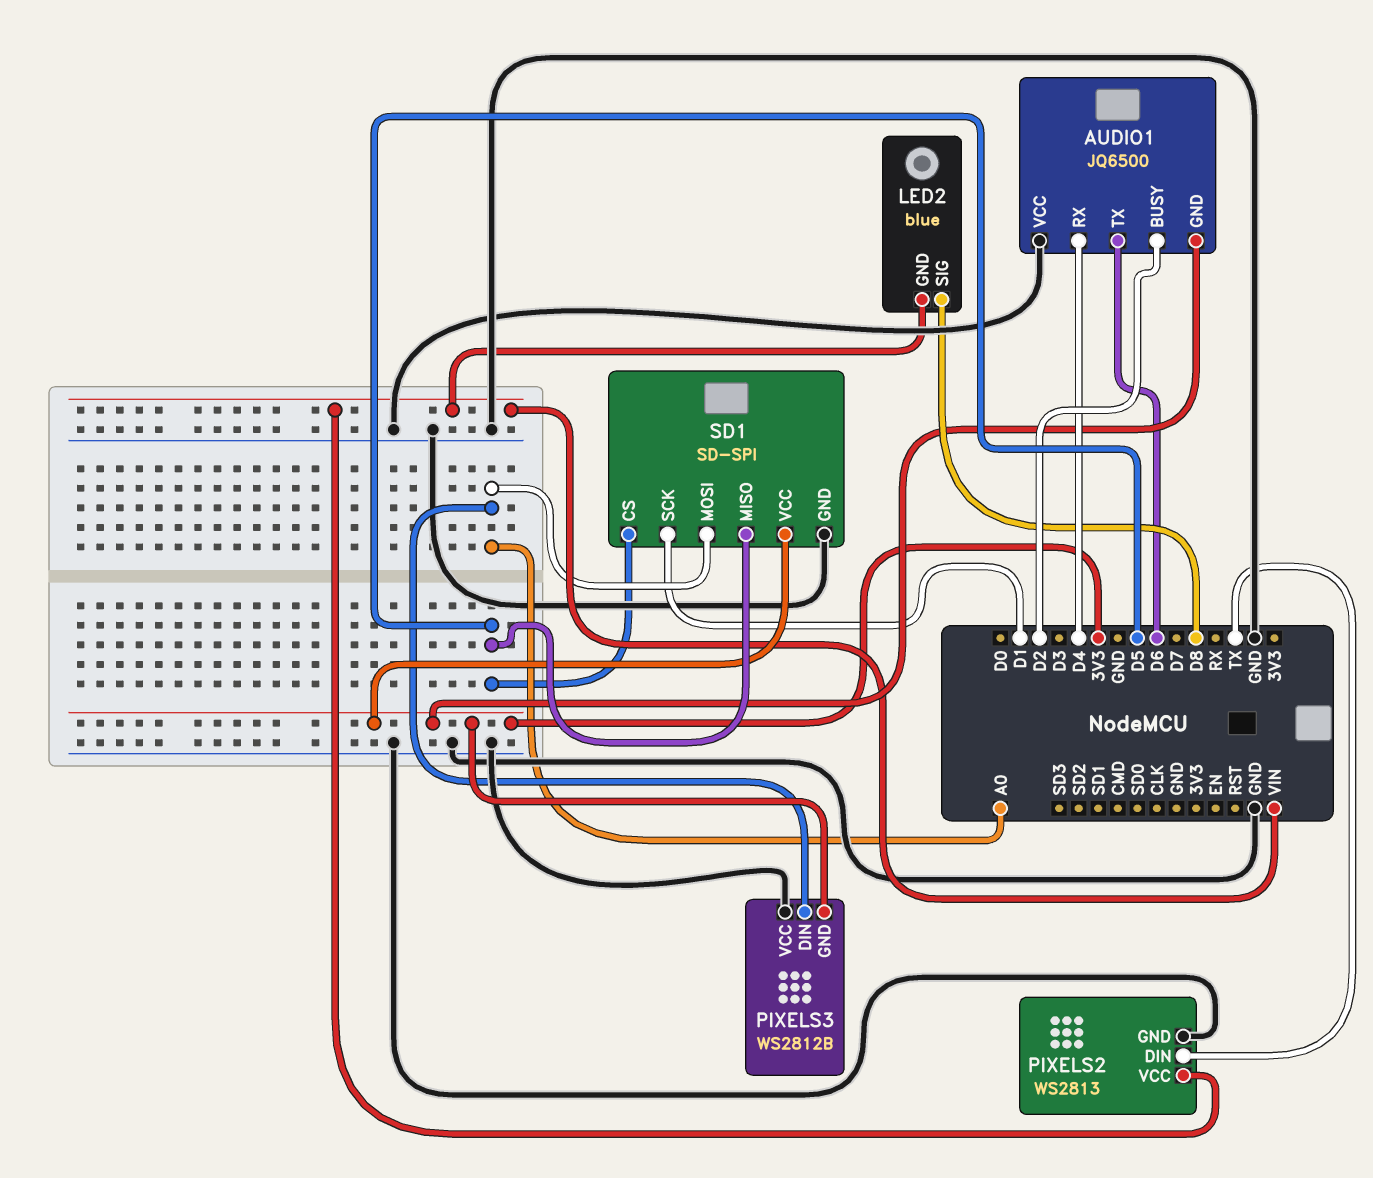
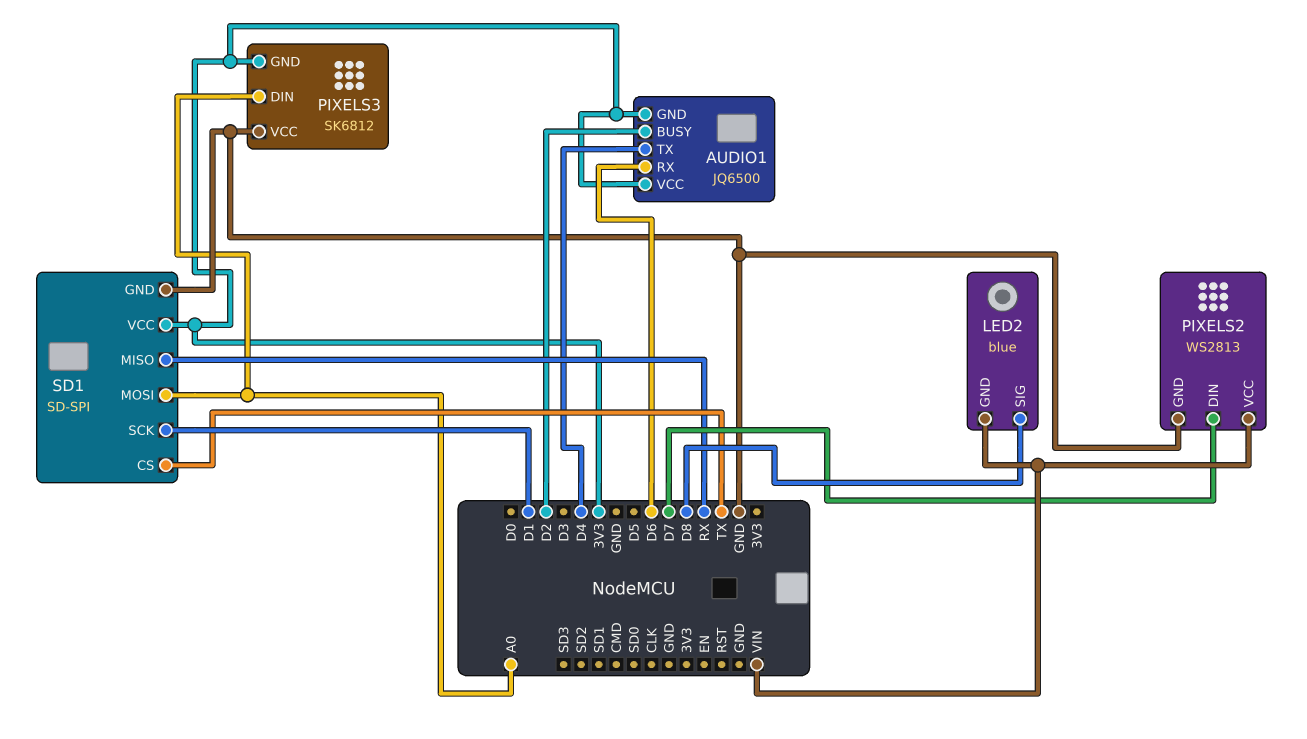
AUDIO1 pin RX: D4 -> D6
AUDIO1 pin TX: D6 -> D4
AUDIO1 pin VCC: GND -> 3V3
PIXELS2 pin DIN: TX -> D7
PIXELS3: WS2812B -> SK6812
SD1 pin CS: D5 -> TX
SD1 pin MISO: D5 -> RX

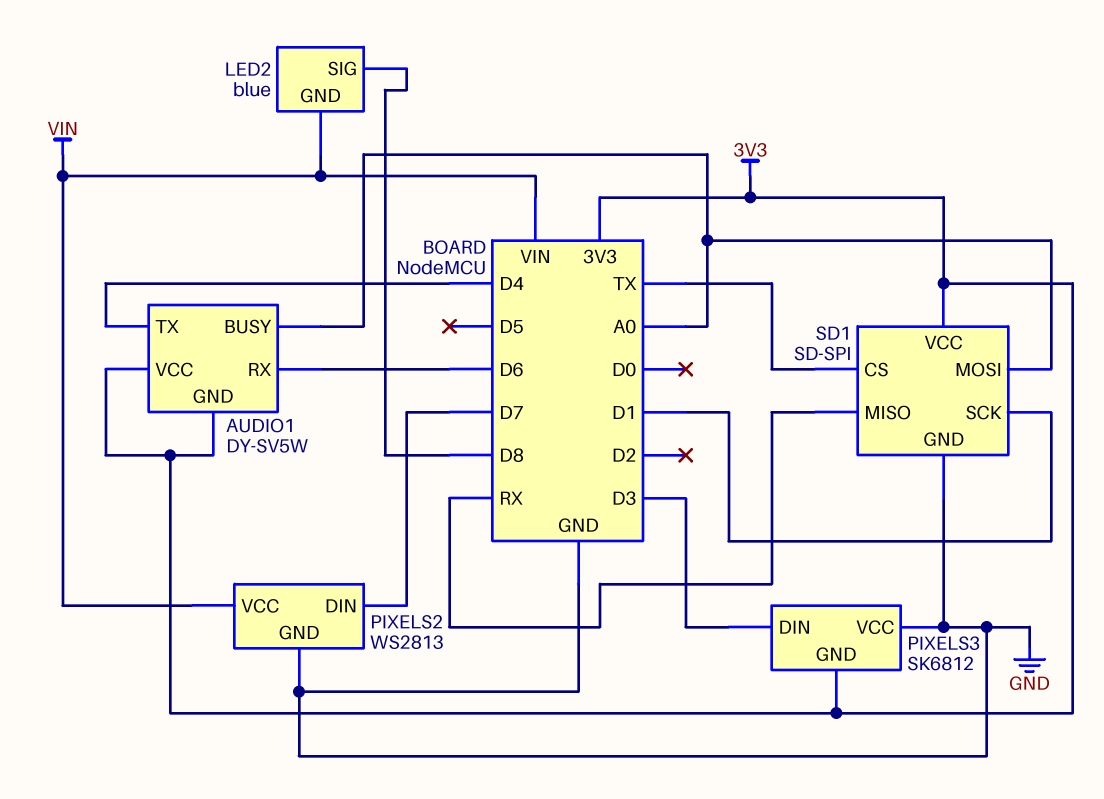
AUDIO1: JQ6500 -> DY-SV5W
AUDIO1 pin BUSY: D2 -> A0
PIXELS3 pin DIN: A0 -> D3

